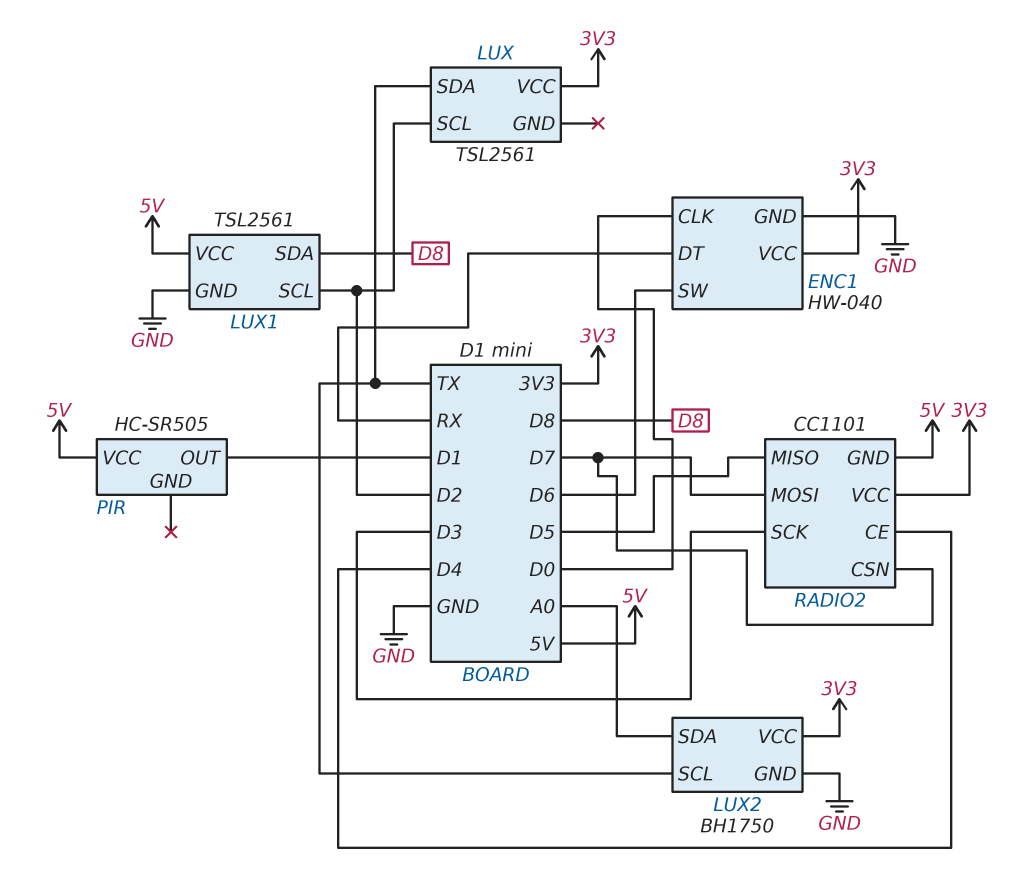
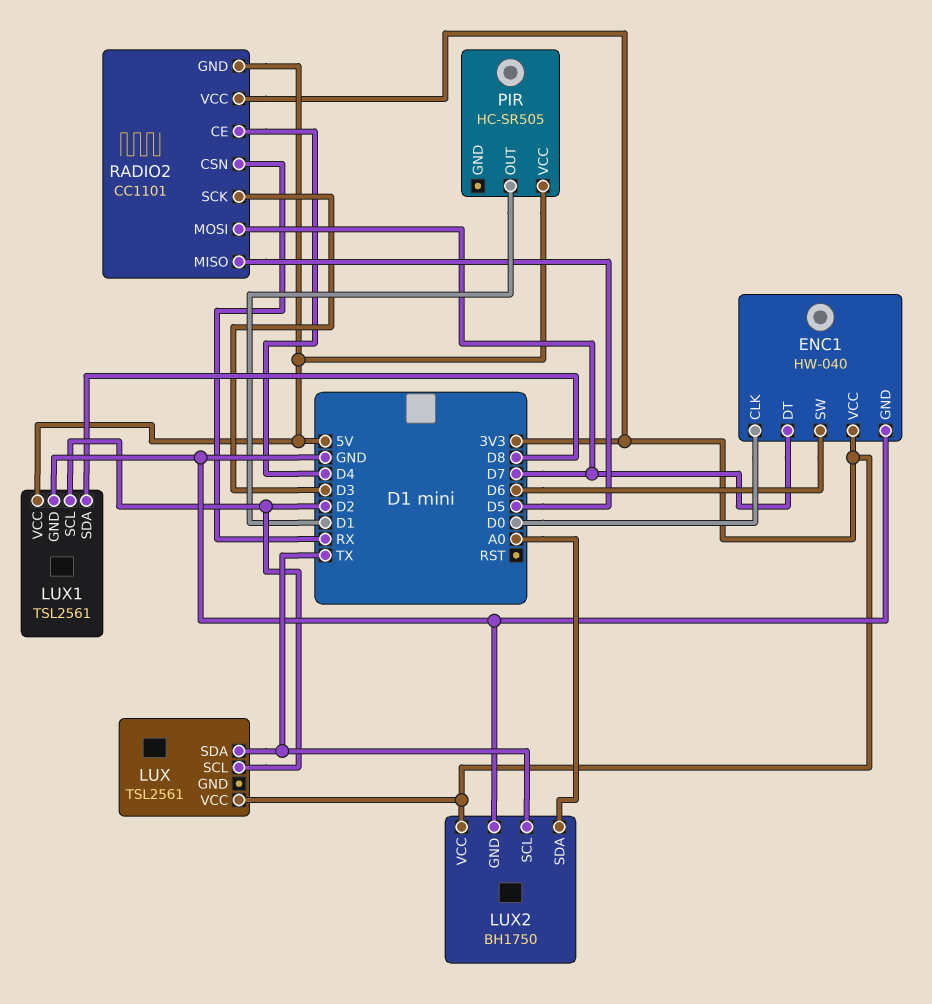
ENC1 pin DT: RX -> D7
RADIO2 pin CSN: D7 -> RX

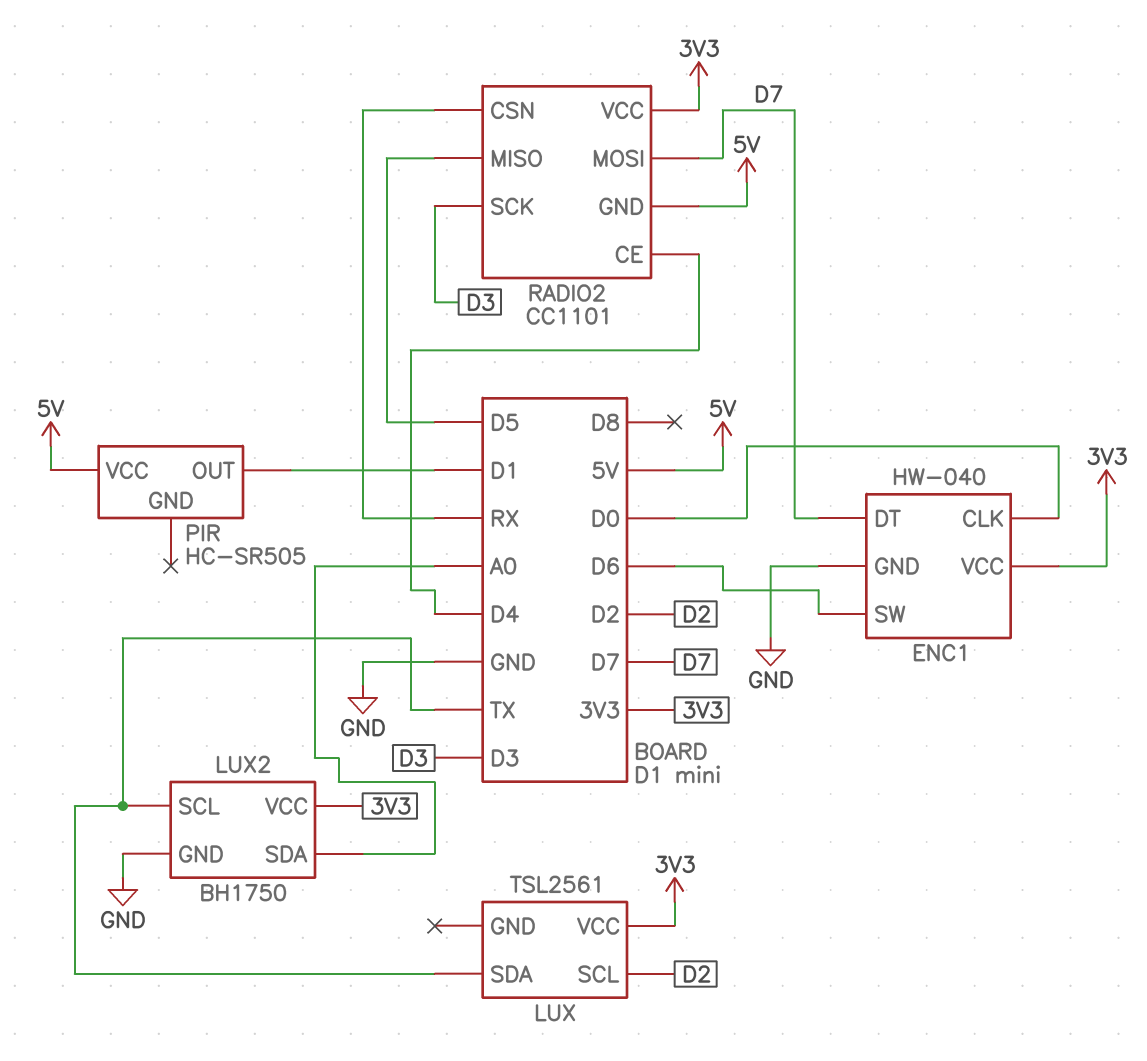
LUX1: TSL2561 -> none
LUX1 pin GND: GND -> none
LUX1 pin SCL: D2 -> none
LUX1 pin SDA: D8 -> none
LUX1 pin VCC: 5V -> none

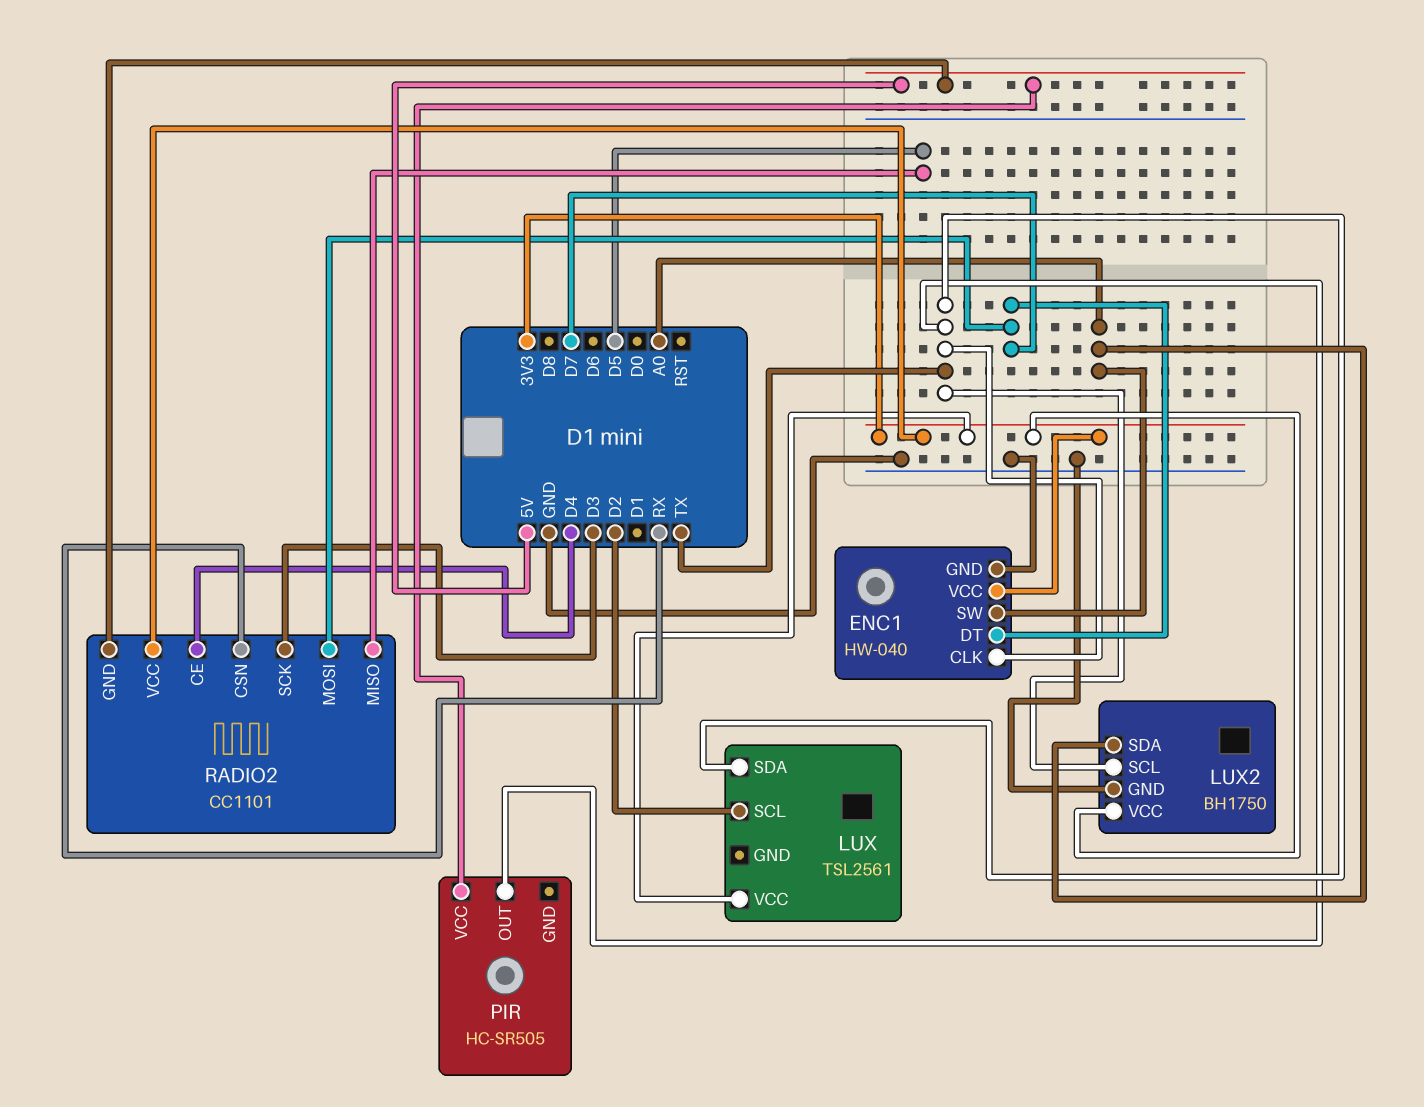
ENC1 pin CLK: D0 -> TX
ENC1 pin SW: D6 -> A0
PIR pin OUT: D1 -> TX

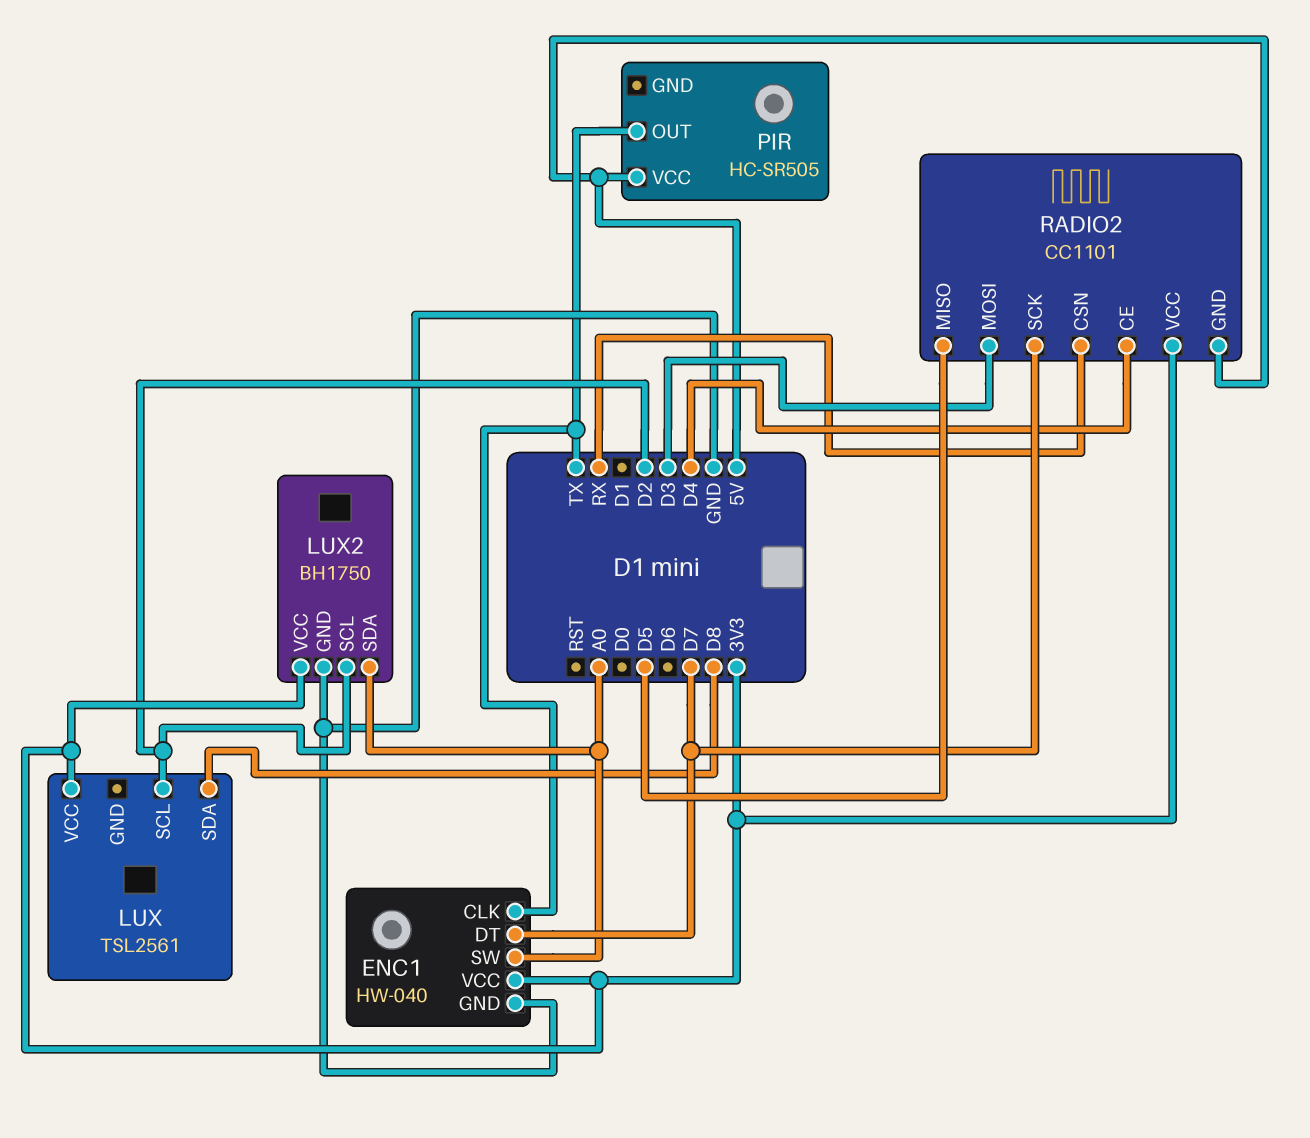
LUX pin SDA: TX -> D8
LUX2 pin SCL: TX -> D2
RADIO2 pin MOSI: D7 -> D3
RADIO2 pin SCK: D3 -> D7

